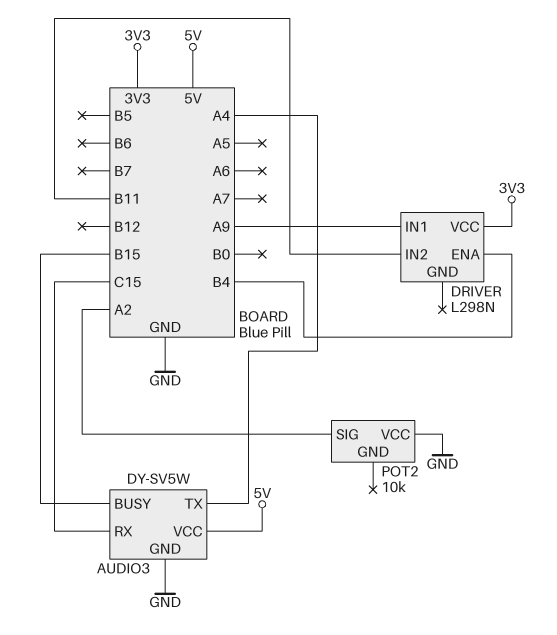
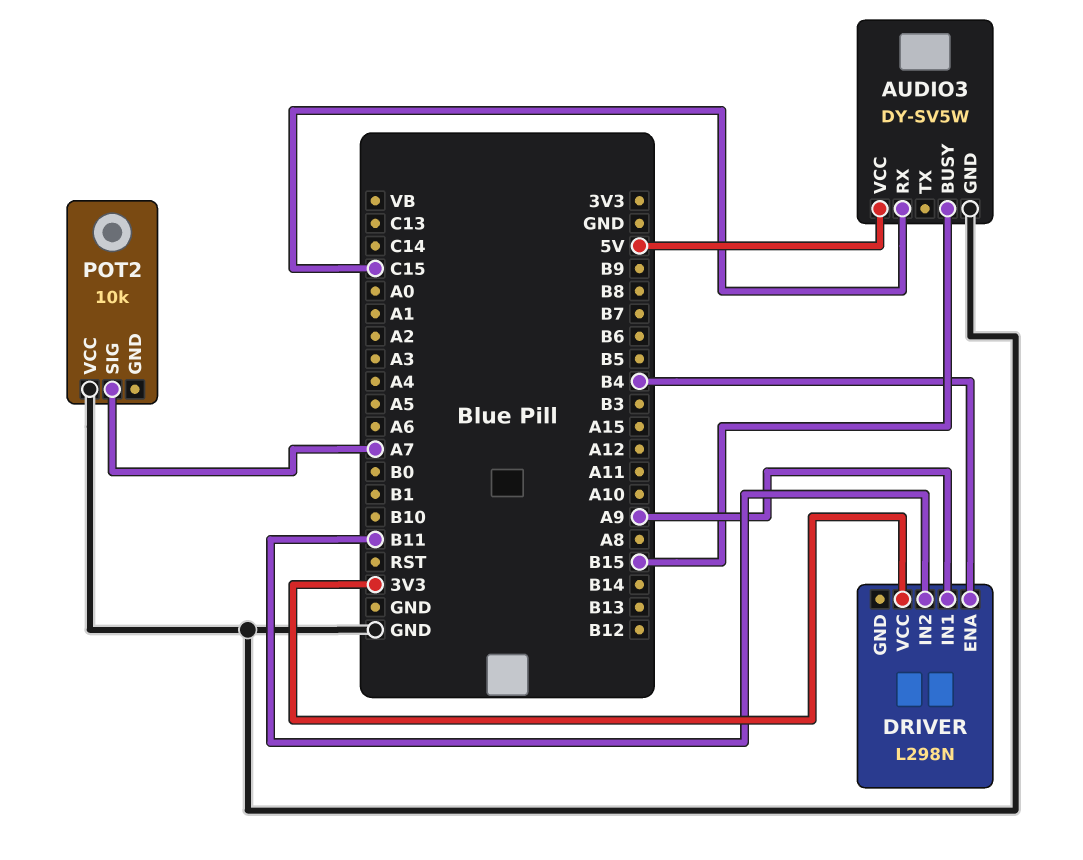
AUDIO3 pin TX: A4 -> none
POT2 pin SIG: A2 -> A7

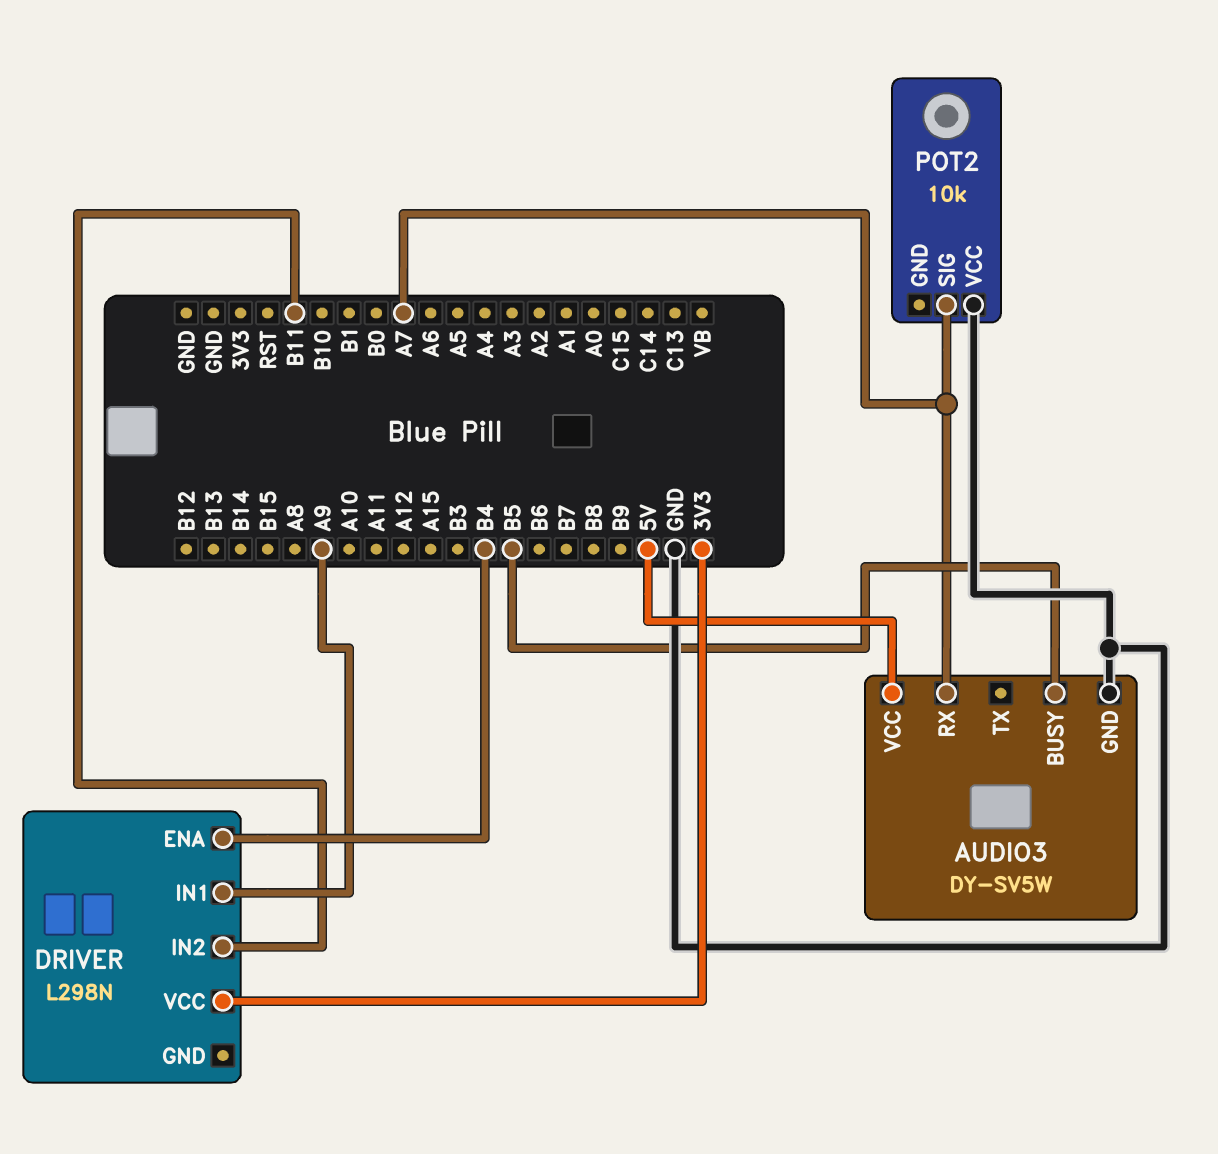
AUDIO3 pin BUSY: B15 -> B5
AUDIO3 pin RX: C15 -> A7

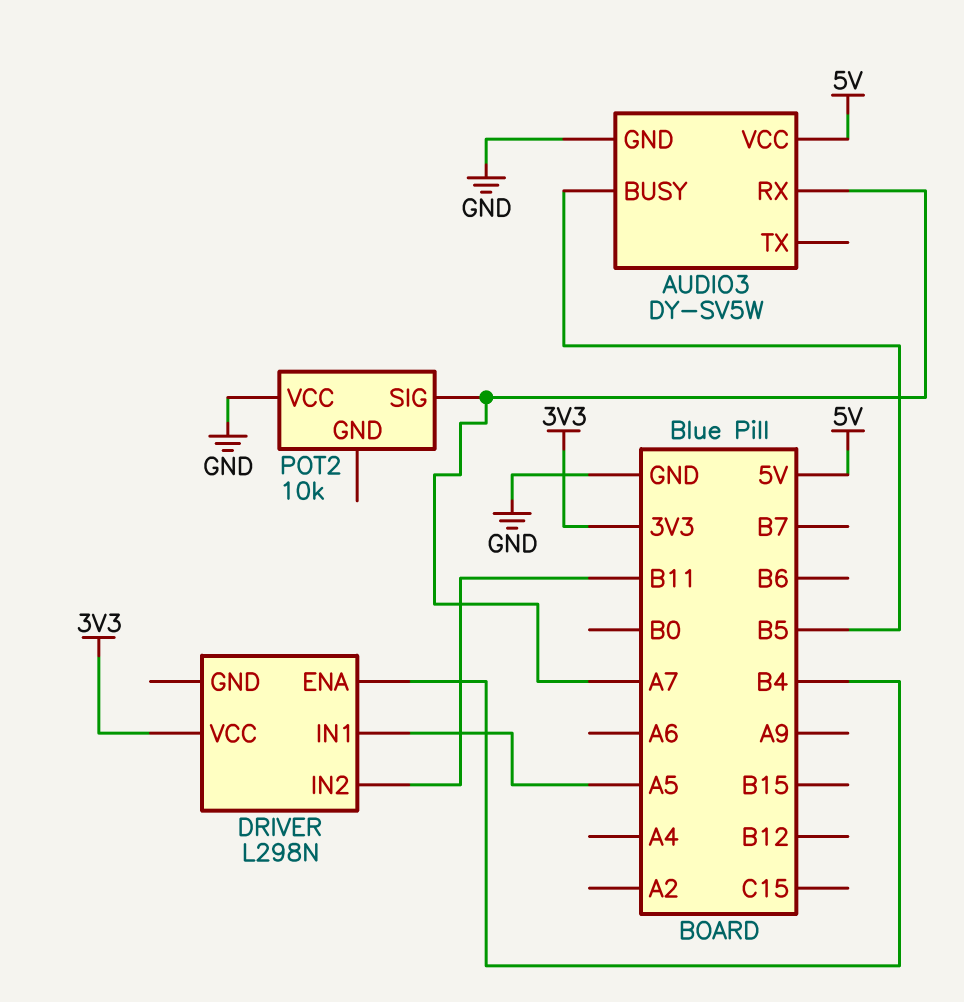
DRIVER pin IN1: A9 -> A5

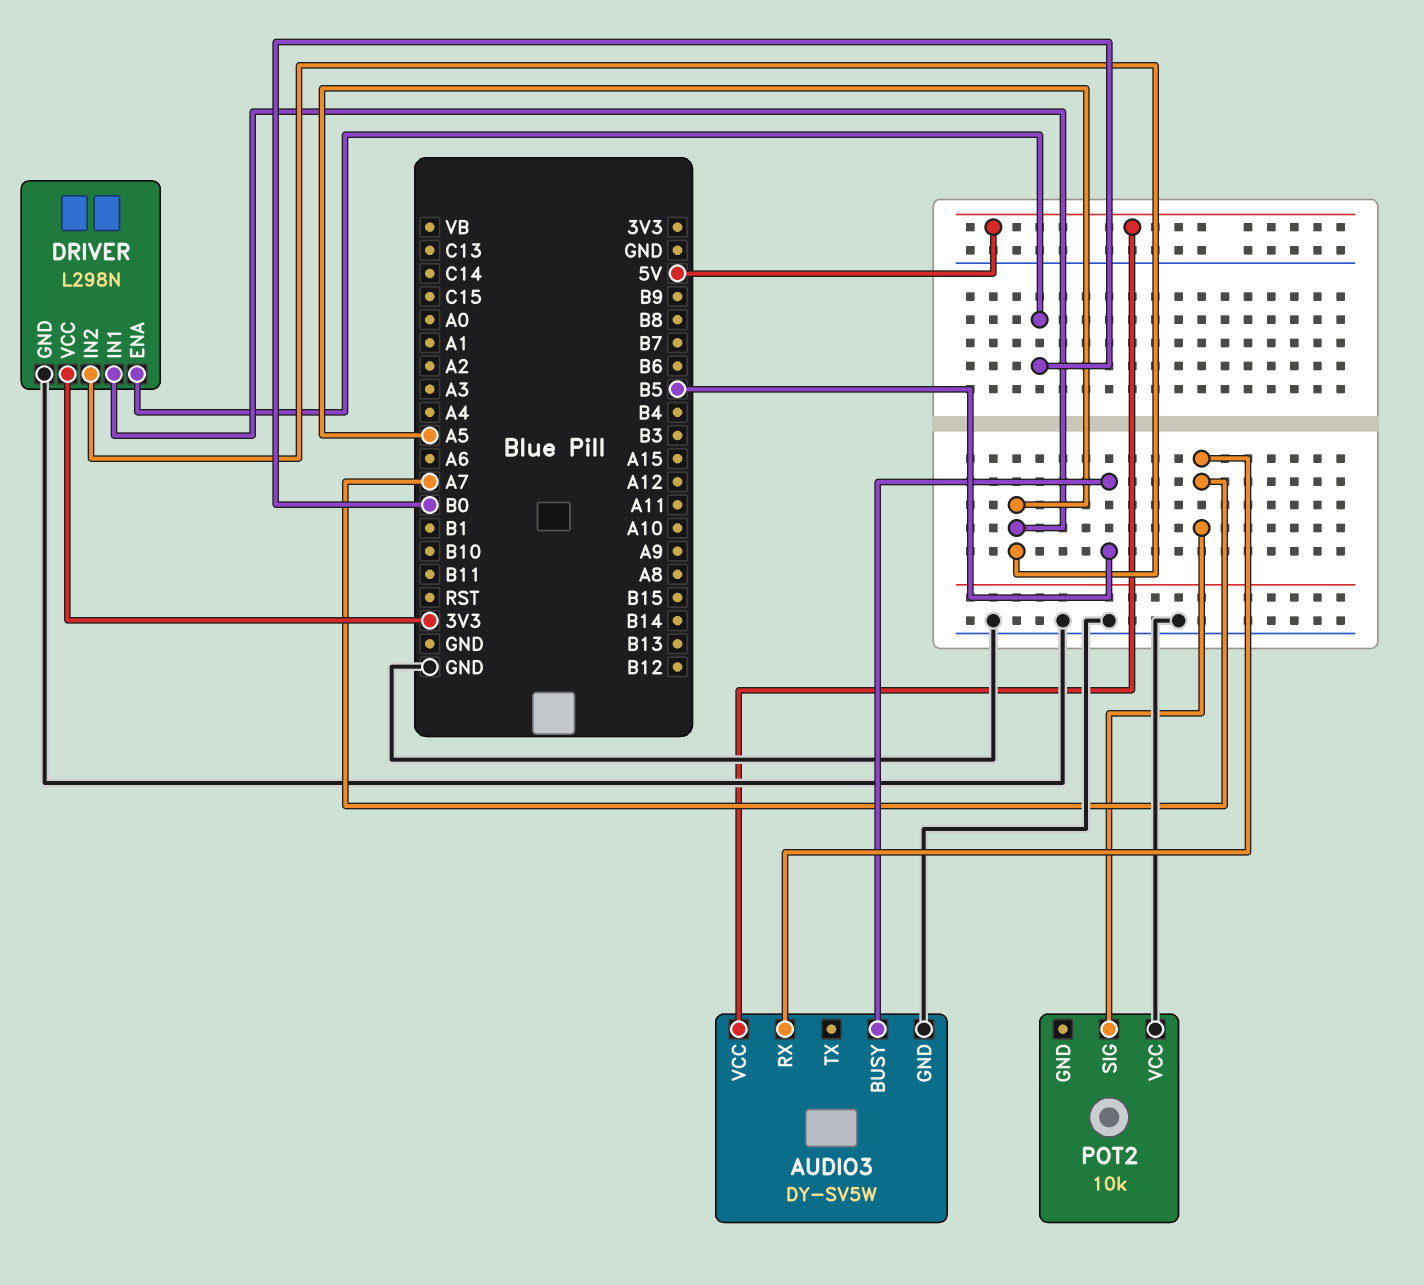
DRIVER pin ENA: B4 -> B0
DRIVER pin GND: none -> GND
DRIVER pin IN2: B11 -> A5

